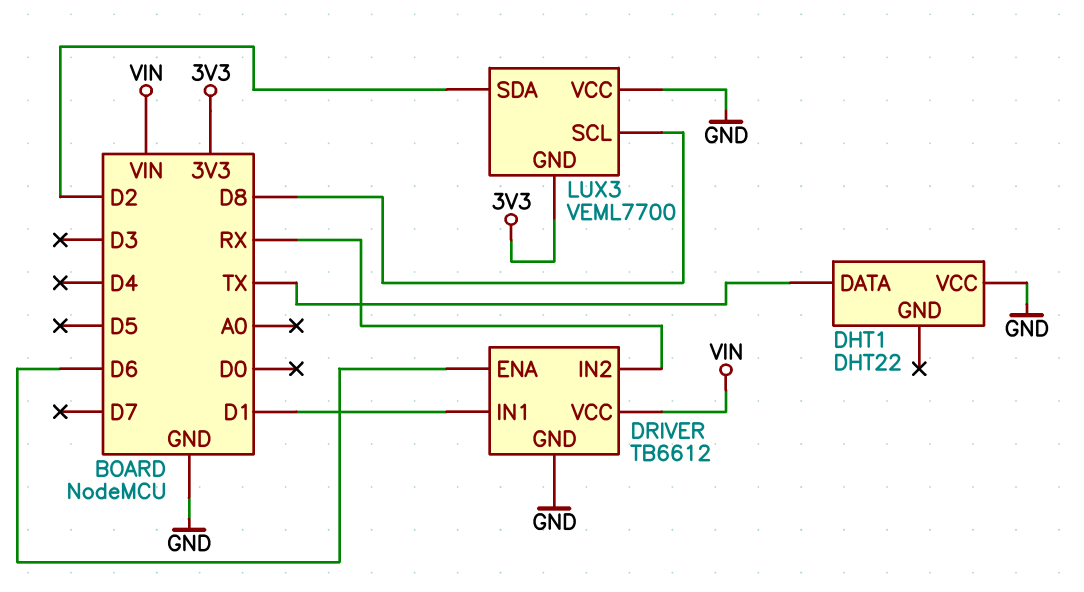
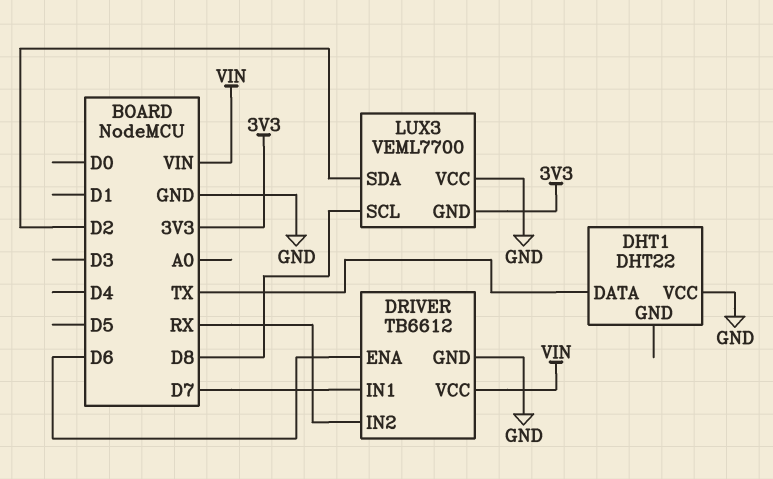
DRIVER pin IN1: D1 -> D7

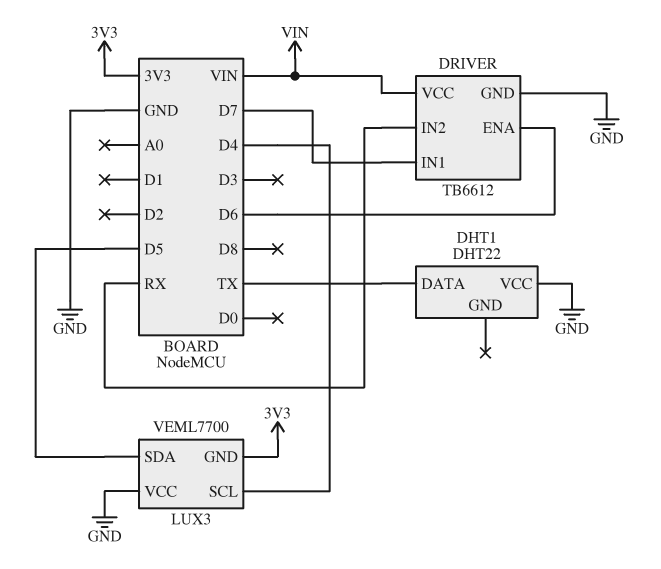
LUX3 pin SCL: D8 -> D4
LUX3 pin SDA: D2 -> D5

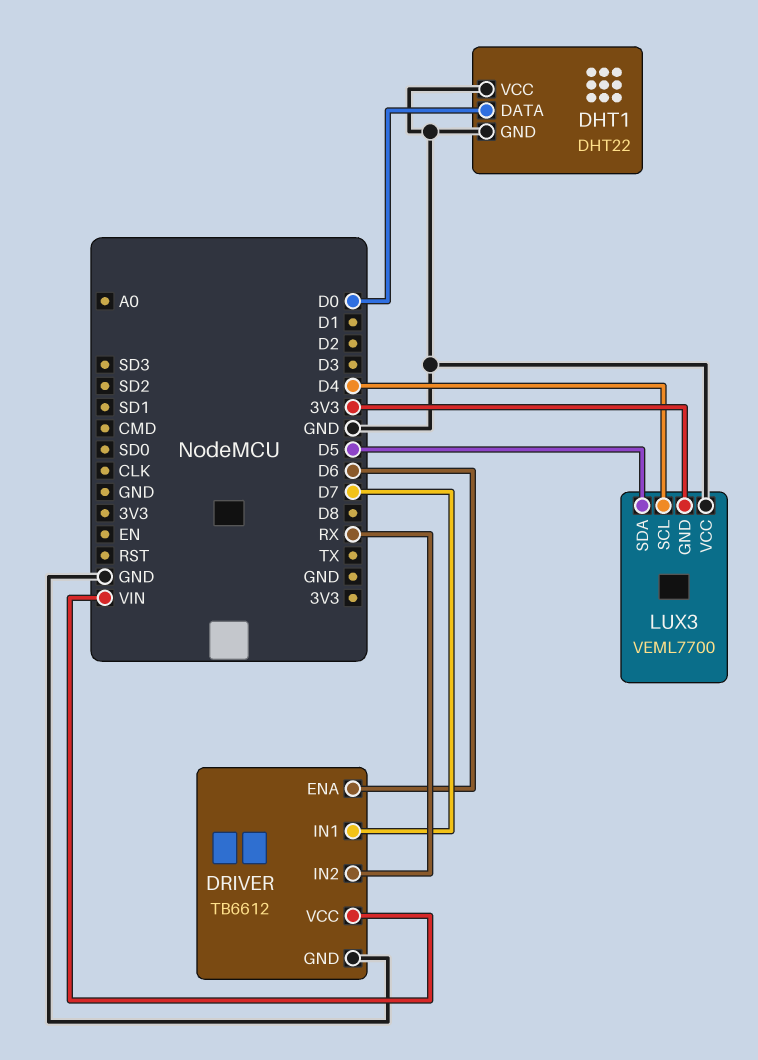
DHT1 pin DATA: TX -> D0
DHT1 pin GND: none -> GND

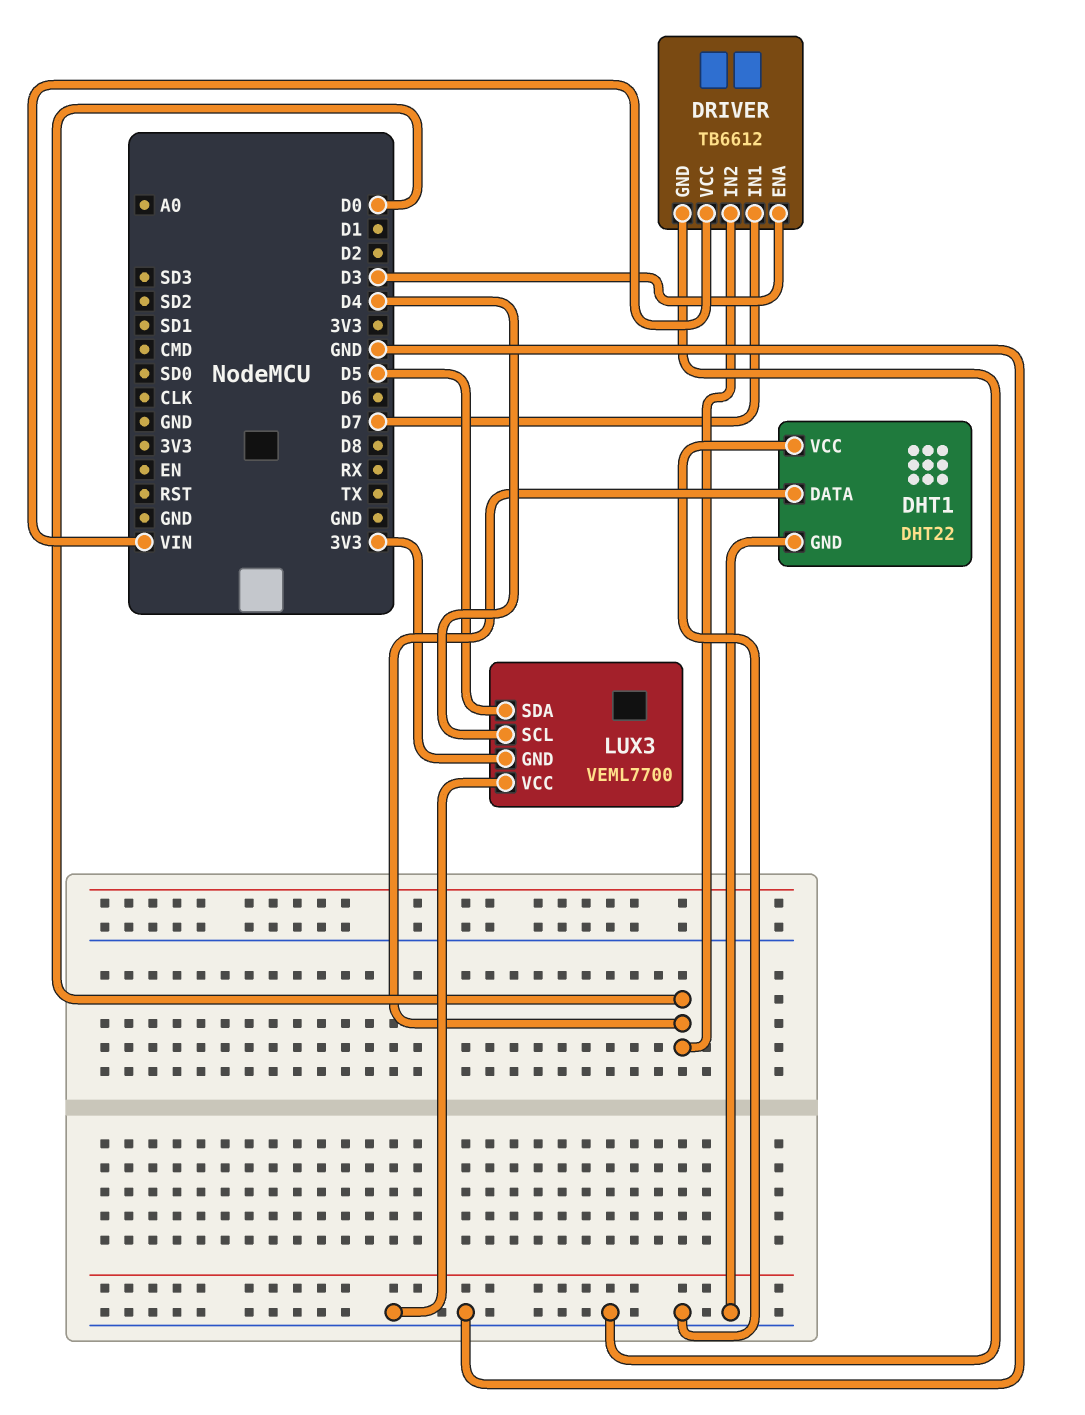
DRIVER pin ENA: D6 -> D3
DRIVER pin IN2: RX -> D0

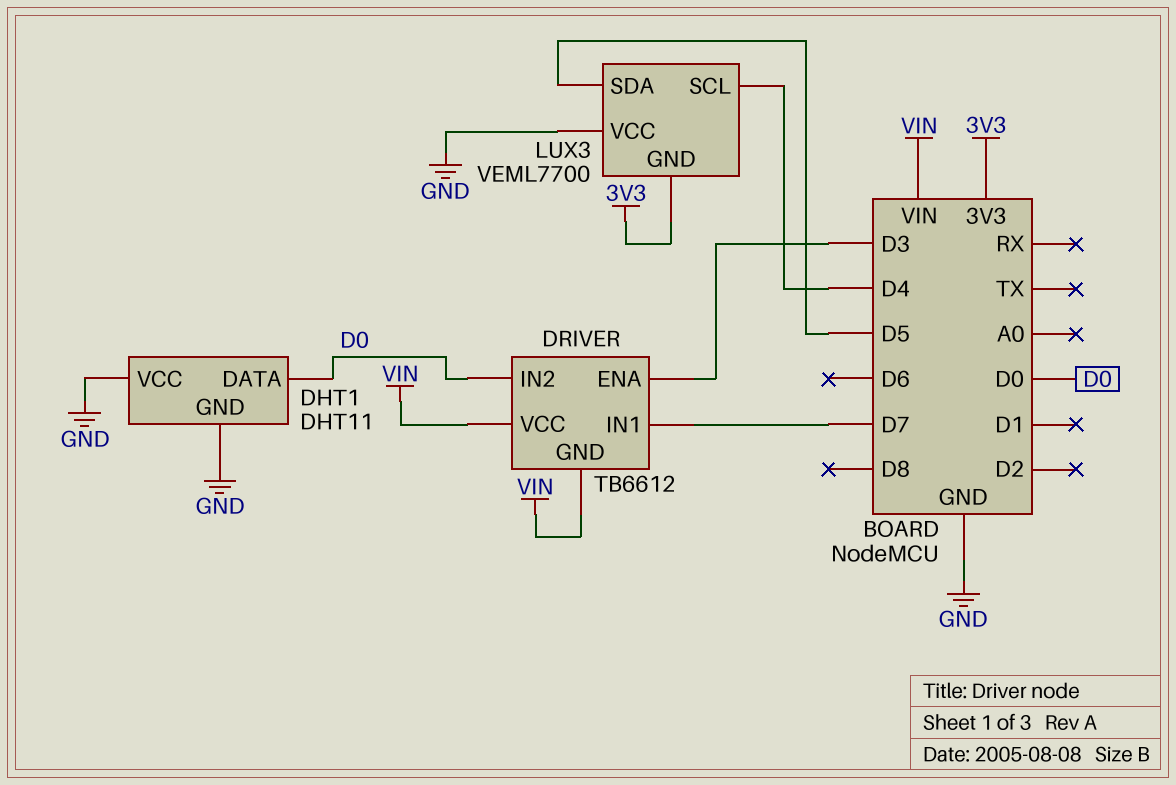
DHT1: DHT22 -> DHT11
DRIVER pin GND: GND -> VIN

